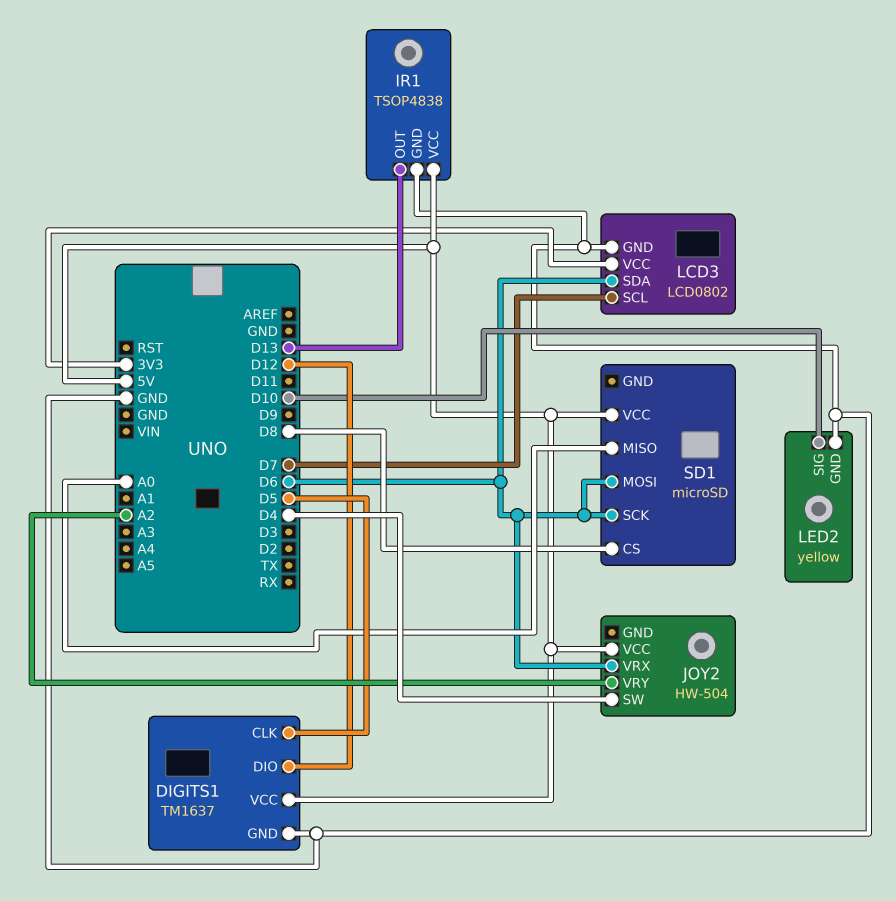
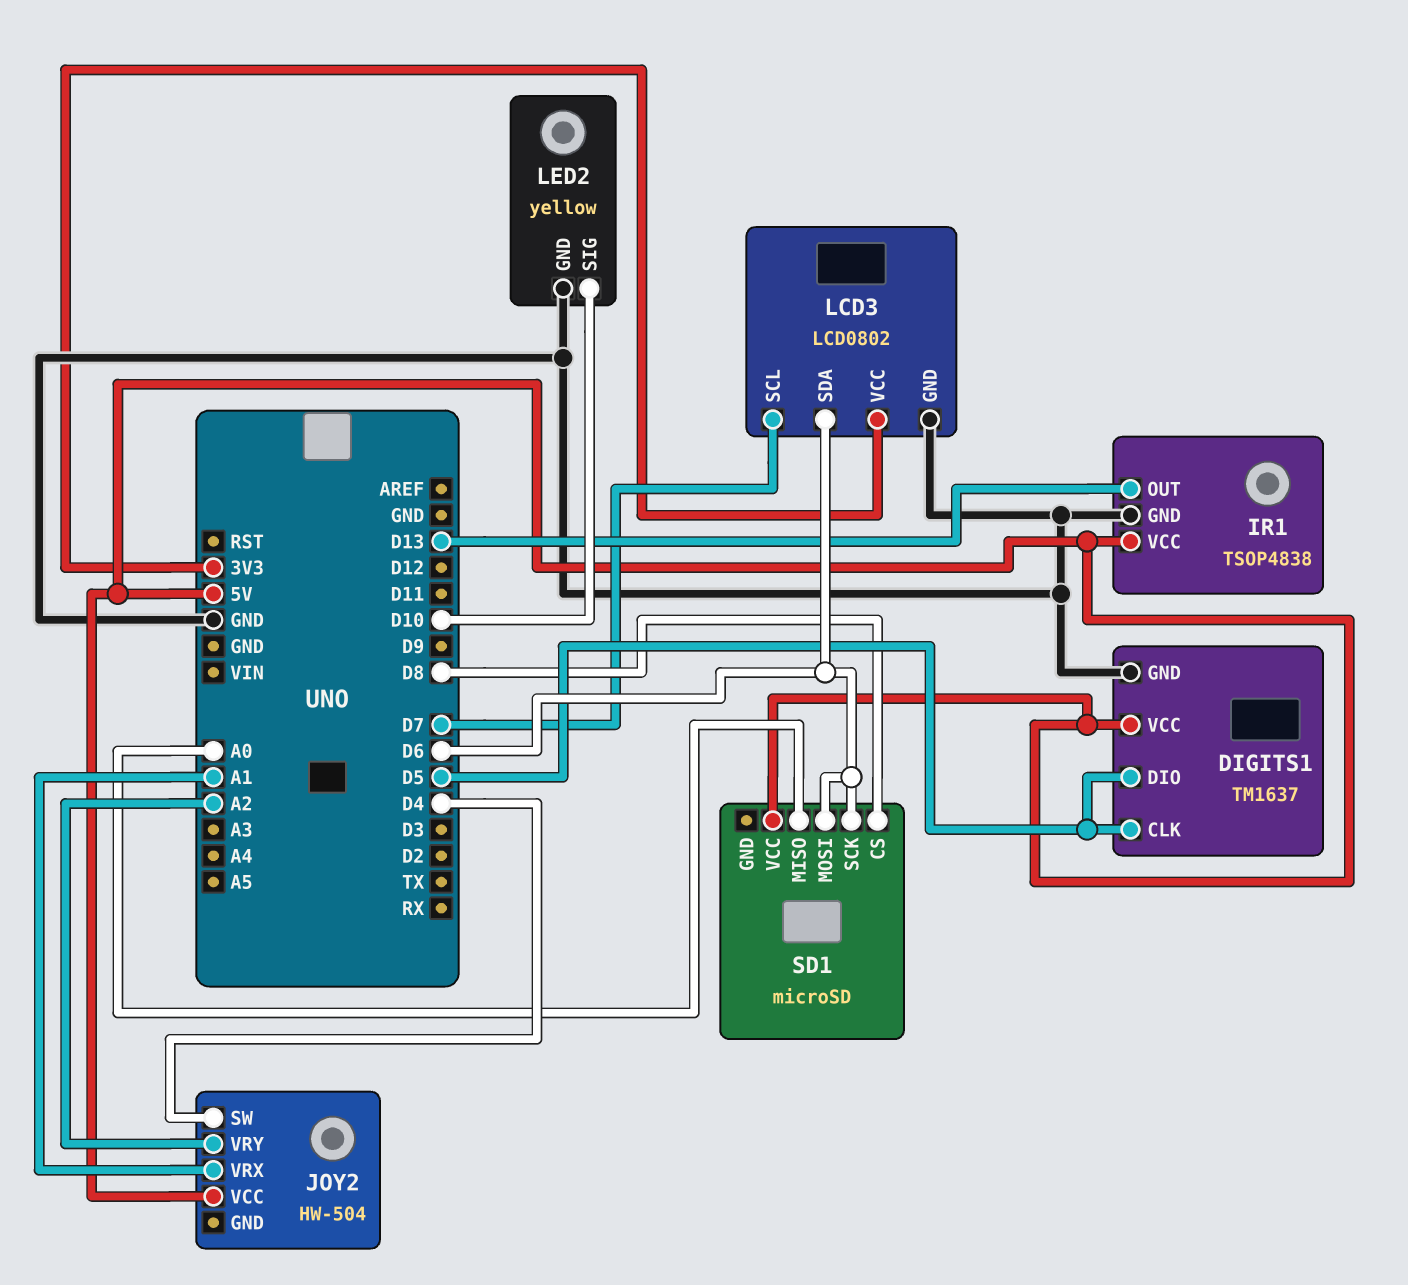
DIGITS1 pin DIO: D12 -> D5
JOY2 pin VRX: D6 -> A1

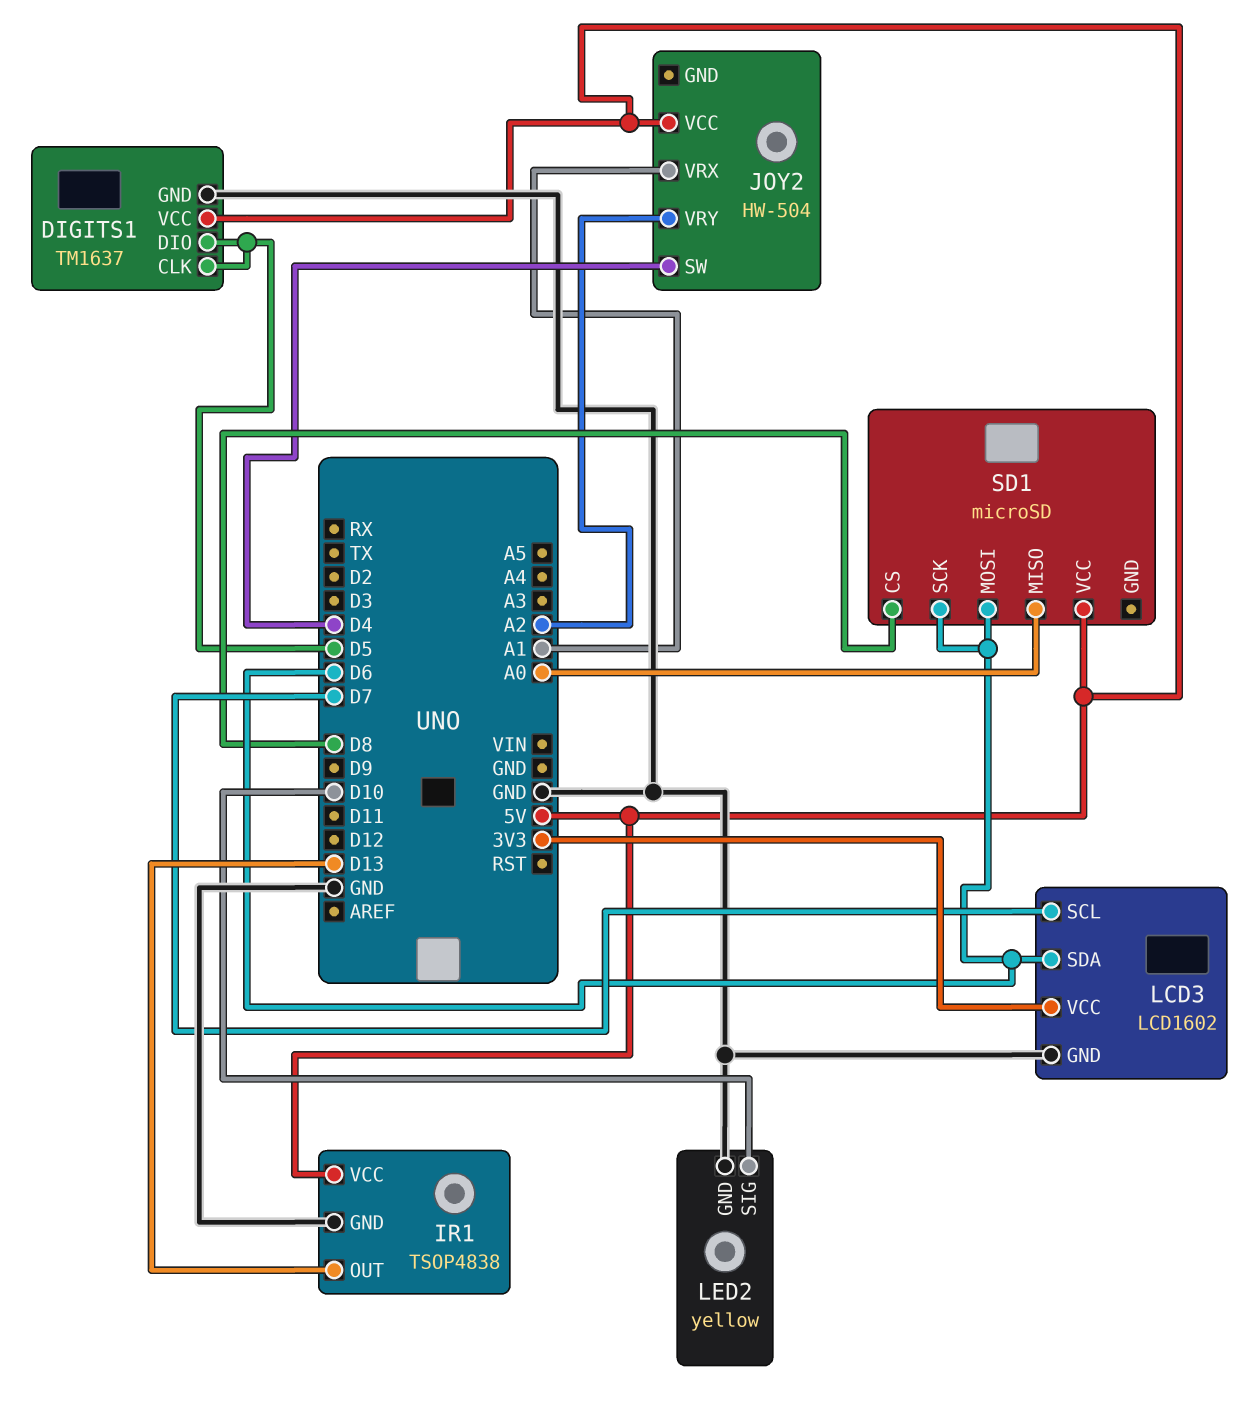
LCD3: LCD0802 -> LCD1602

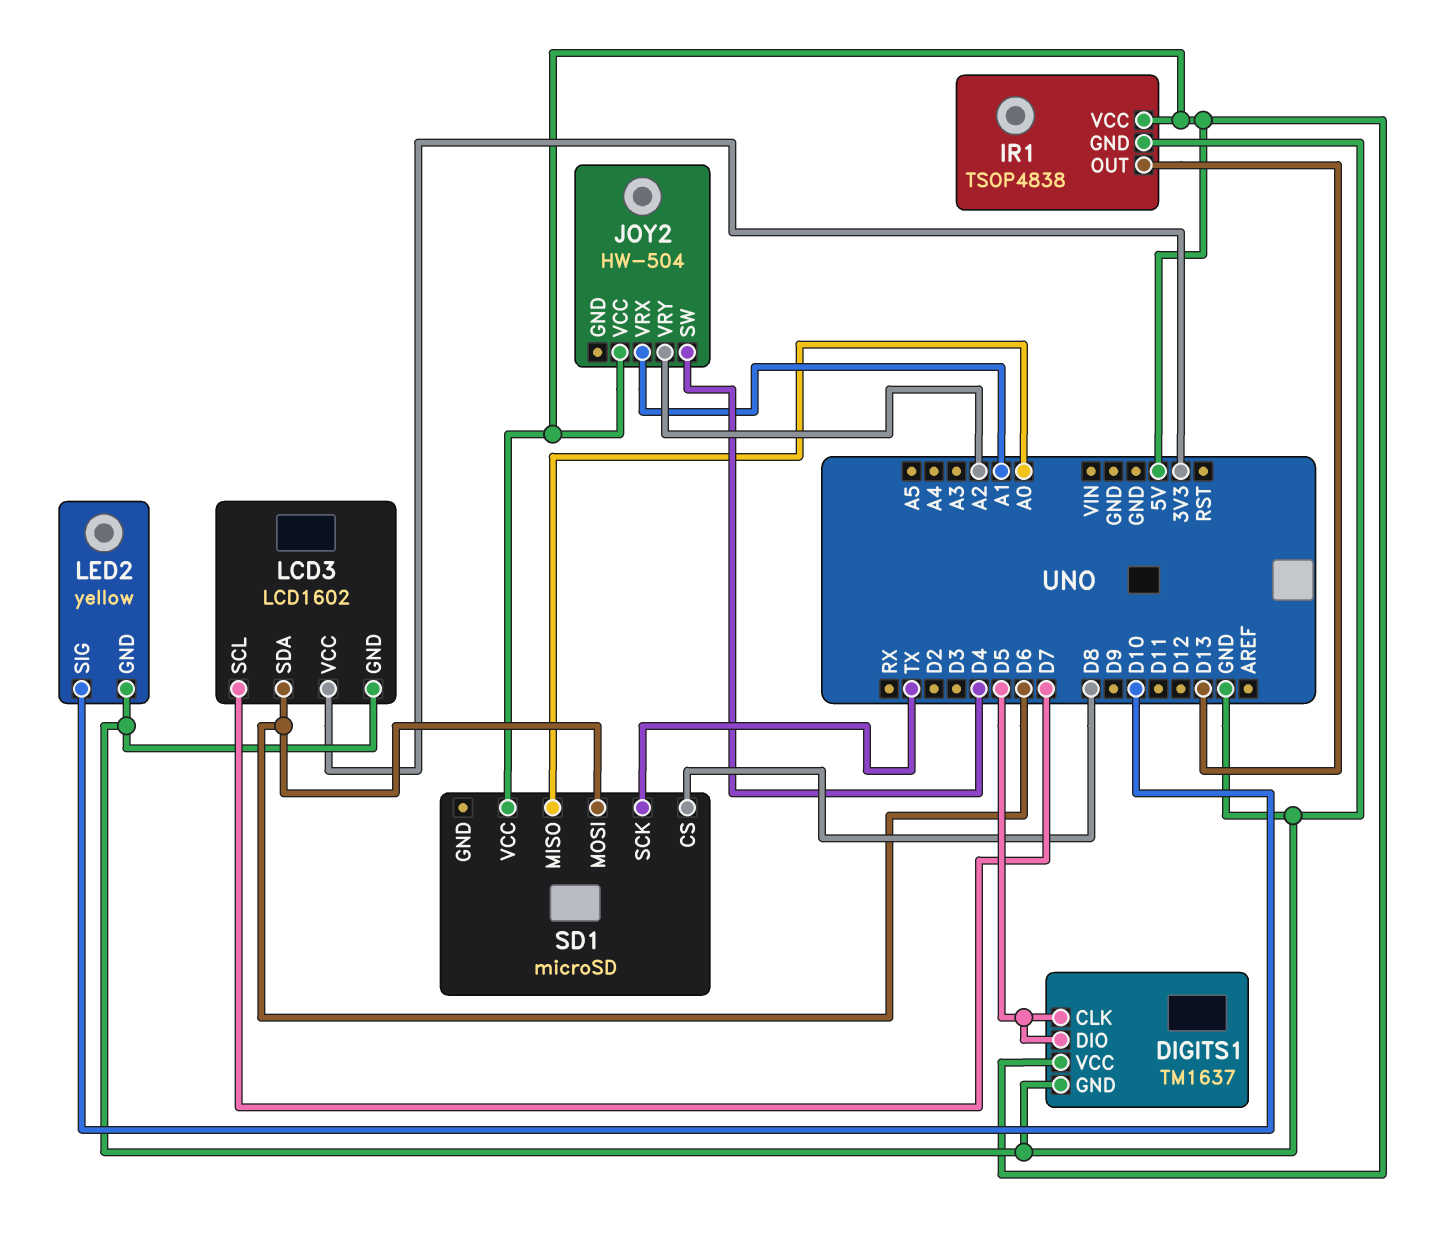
SD1 pin SCK: D6 -> TX

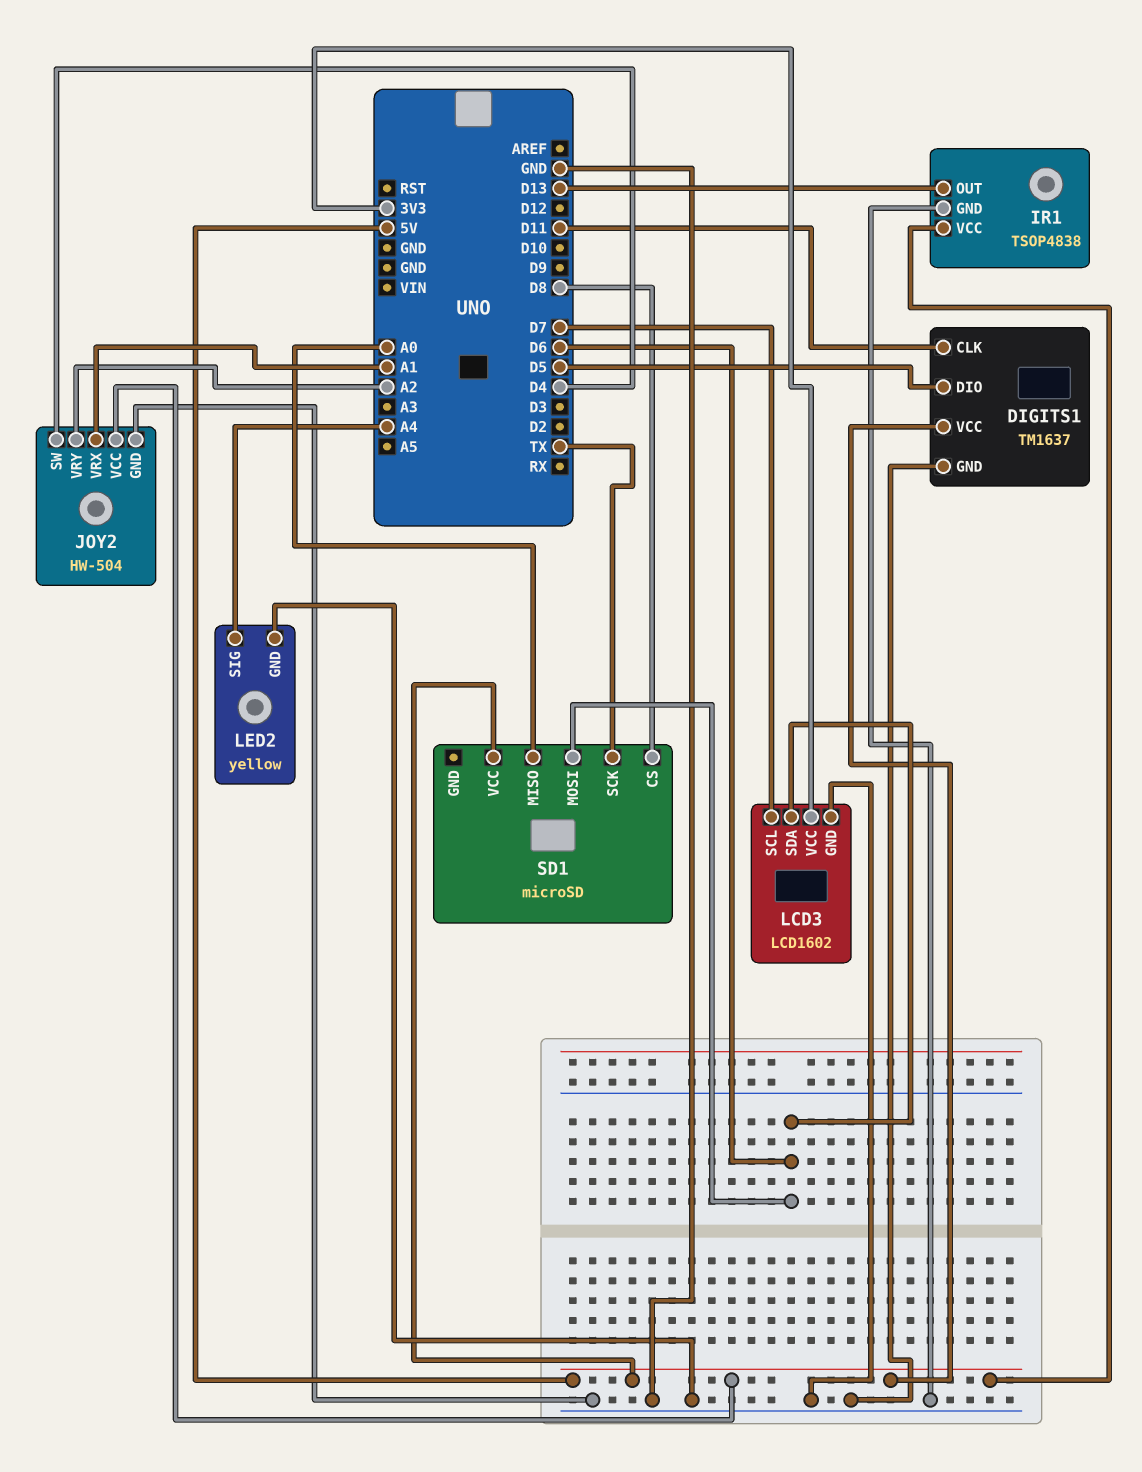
DIGITS1 pin CLK: D5 -> D11
JOY2 pin GND: none -> GND
LED2 pin SIG: D10 -> A4

